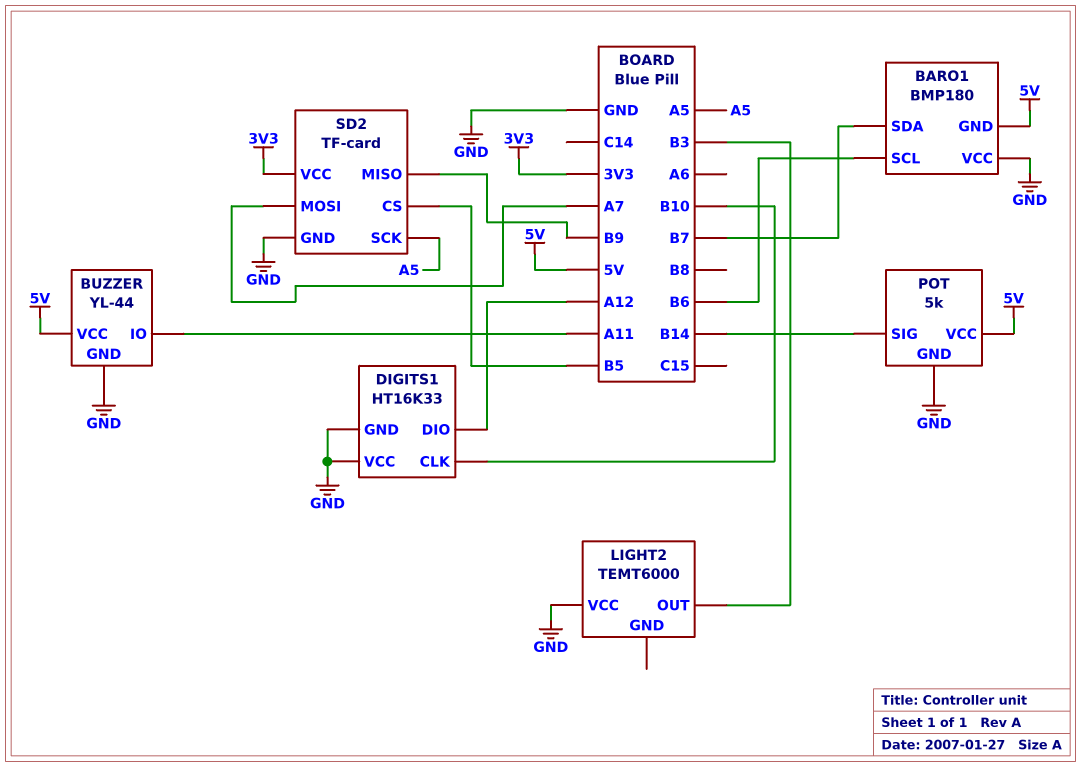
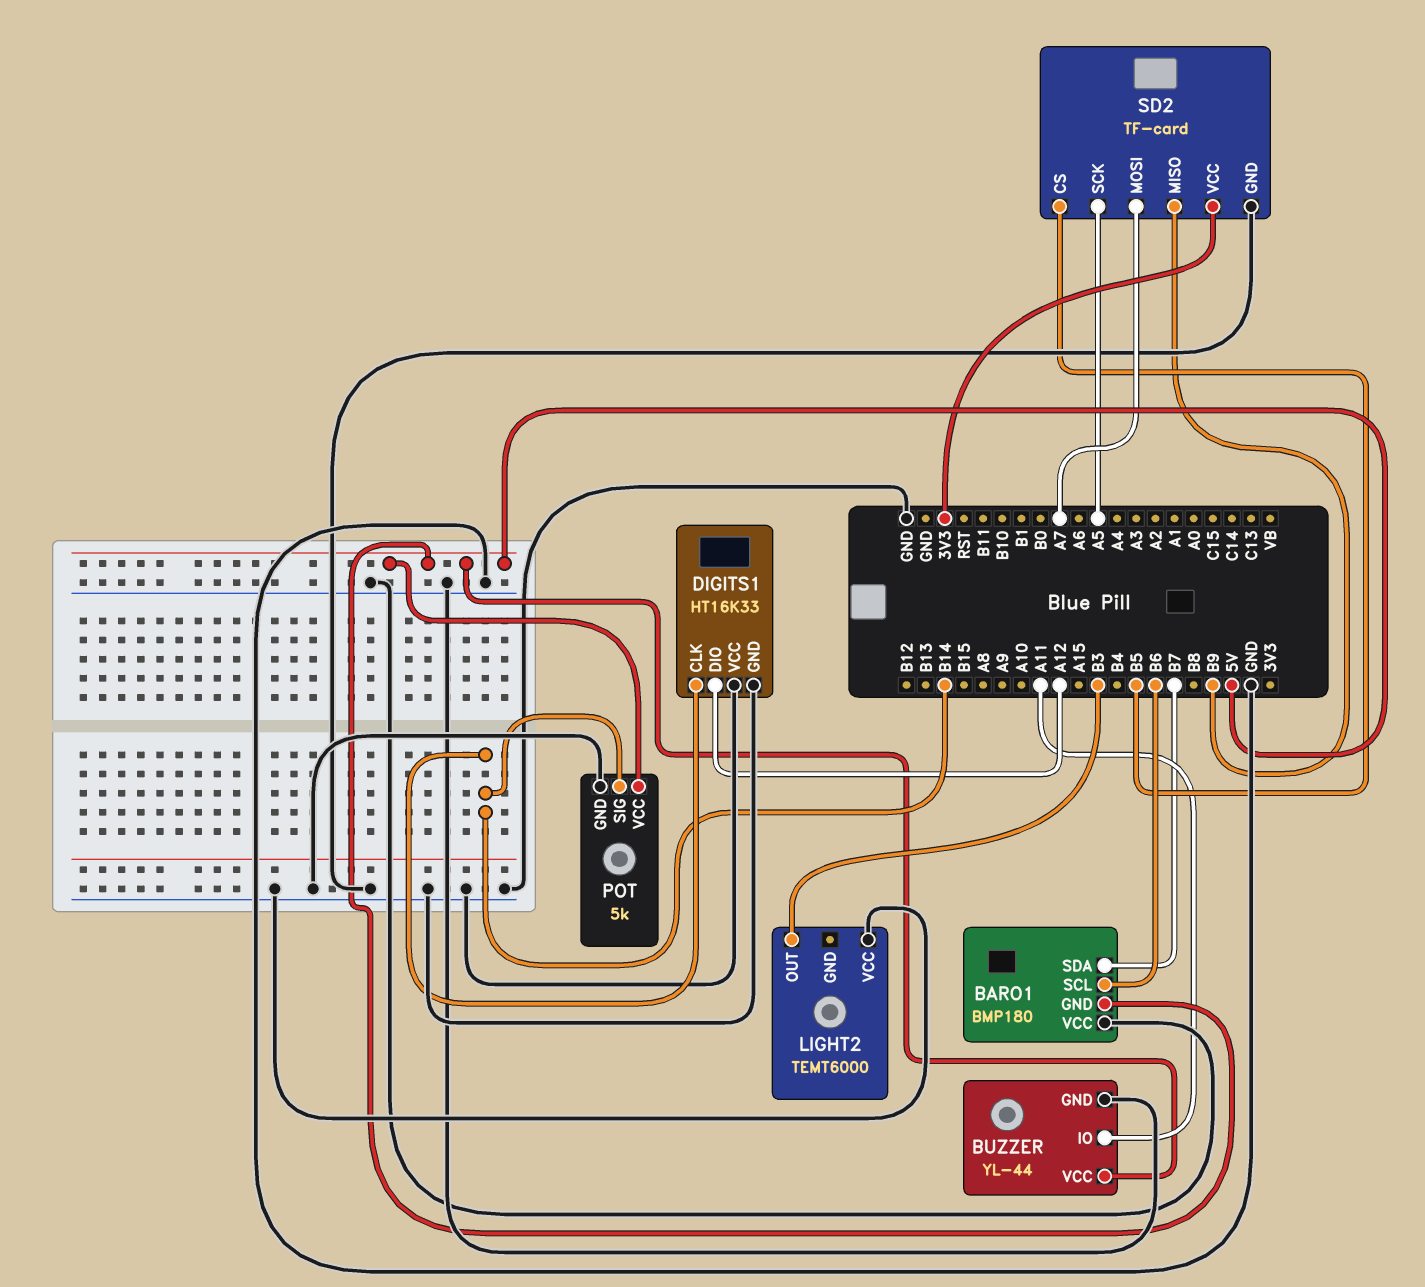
DIGITS1 pin CLK: B10 -> B14

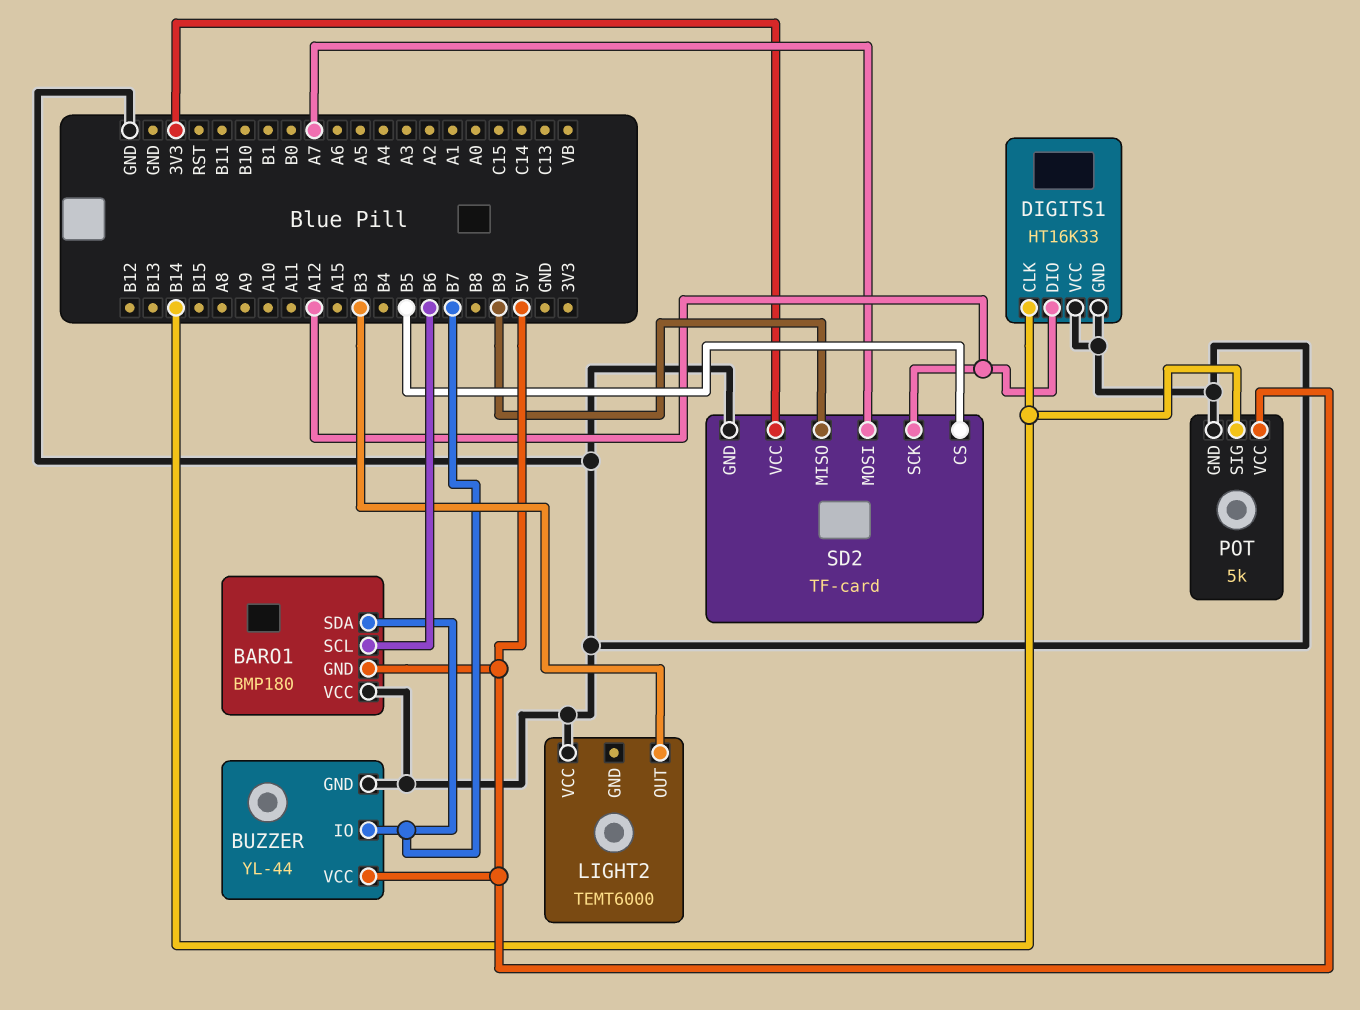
BUZZER pin IO: A11 -> B7
SD2 pin SCK: A5 -> A12

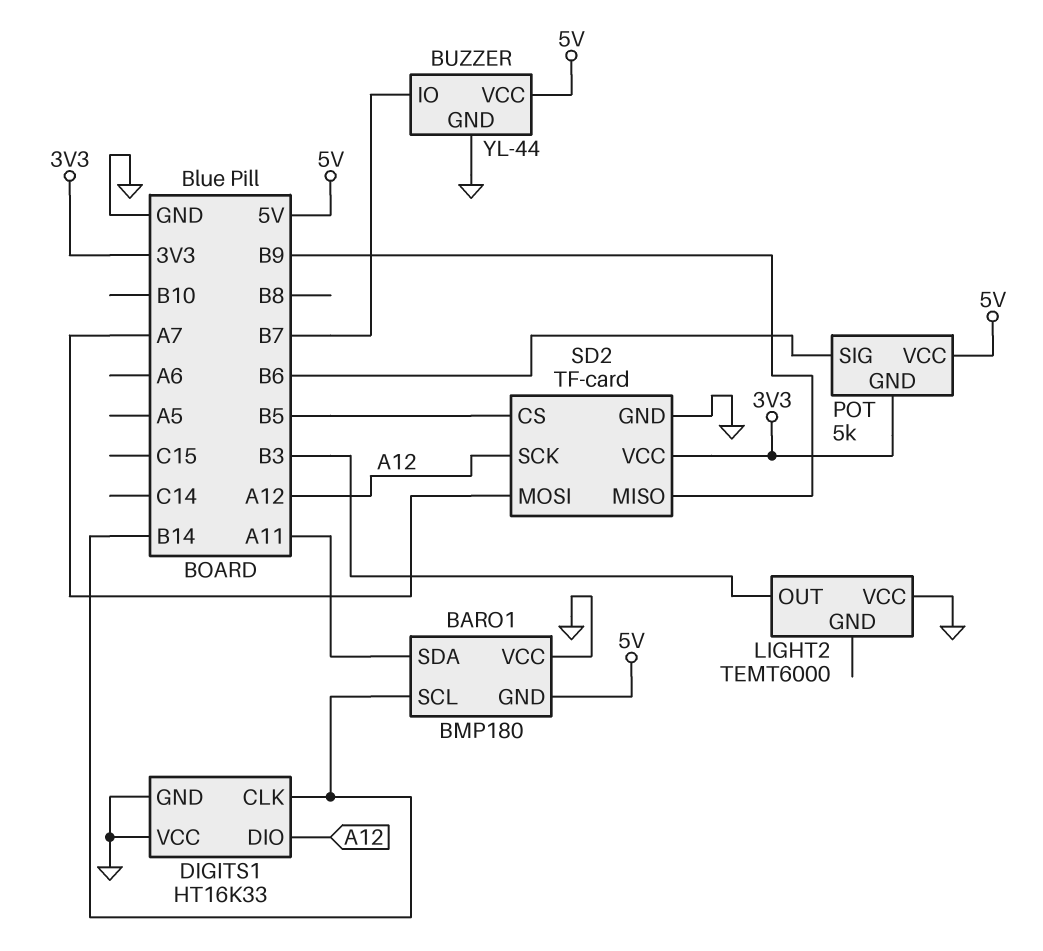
BARO1 pin SCL: B6 -> B14
BARO1 pin SDA: B7 -> A11
POT pin GND: GND -> 3V3
POT pin SIG: B14 -> B6

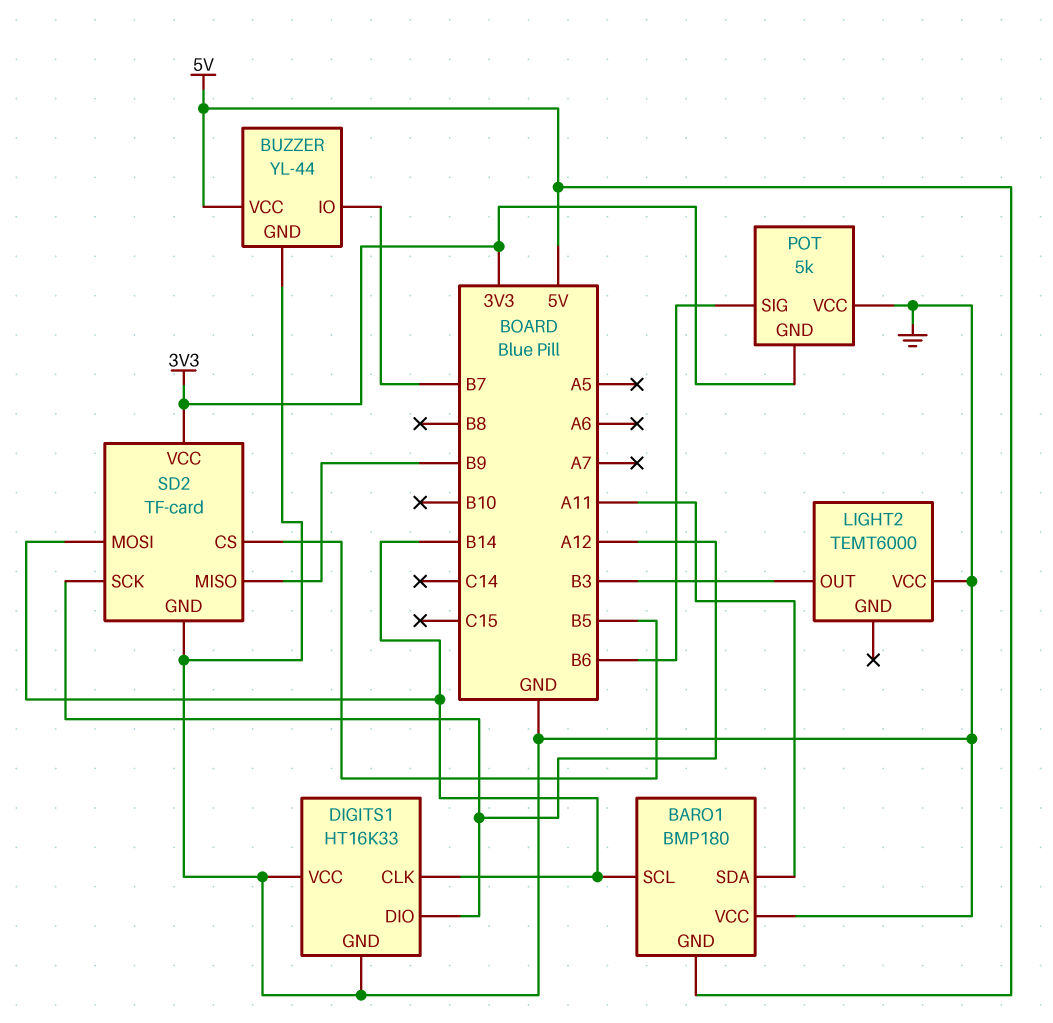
POT pin VCC: 5V -> GND
SD2 pin MOSI: A7 -> B14

